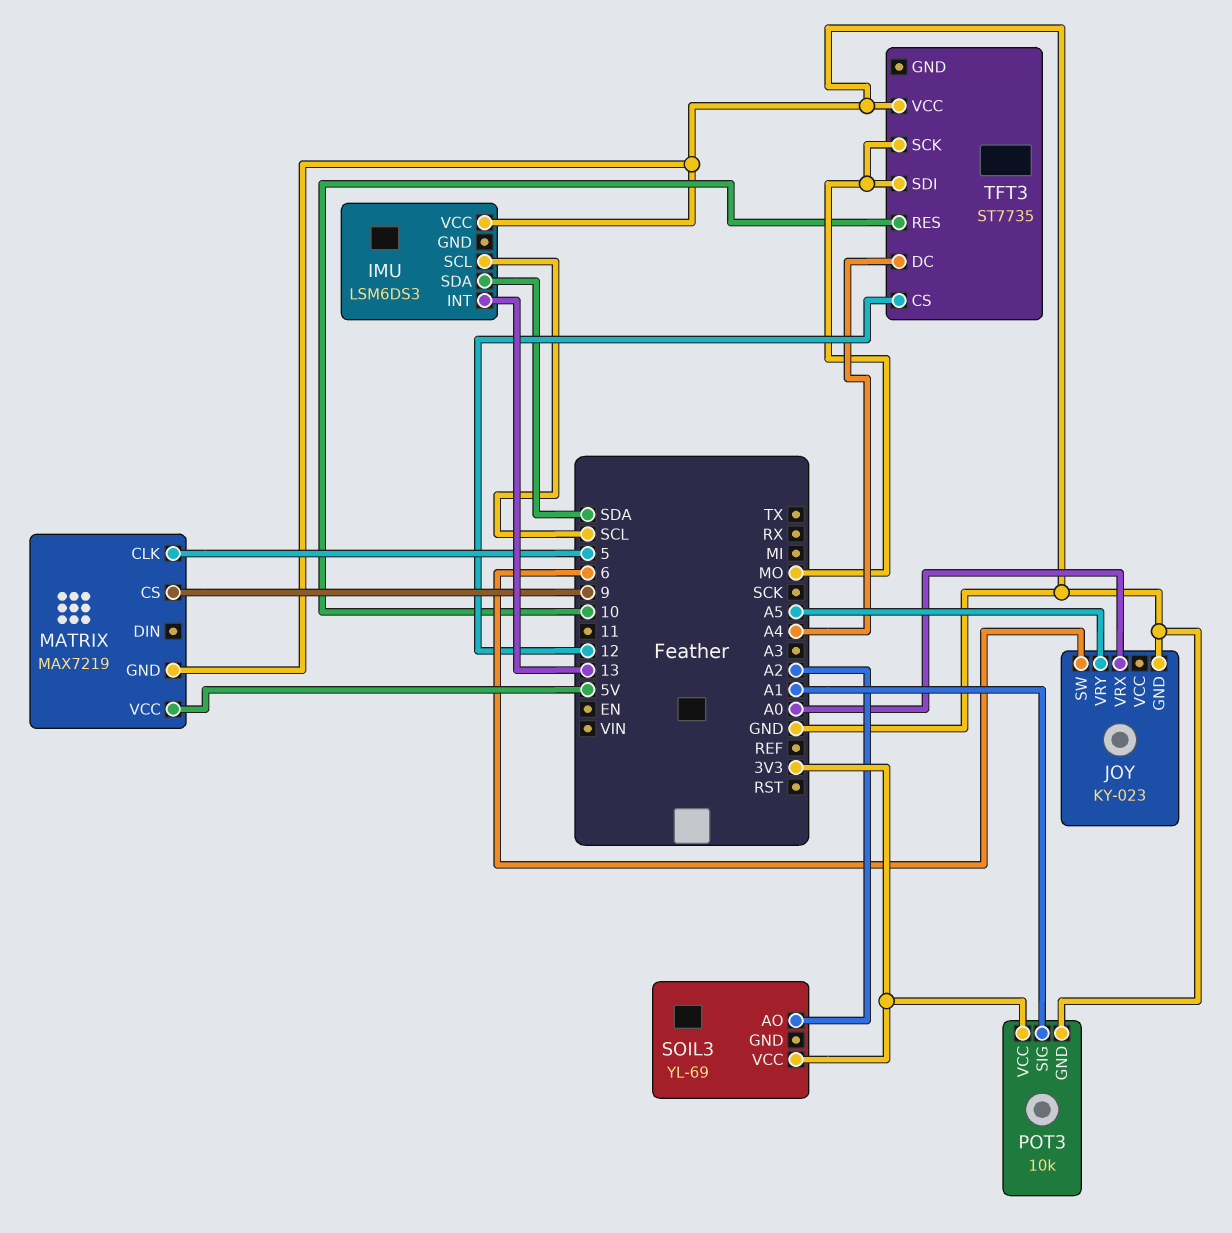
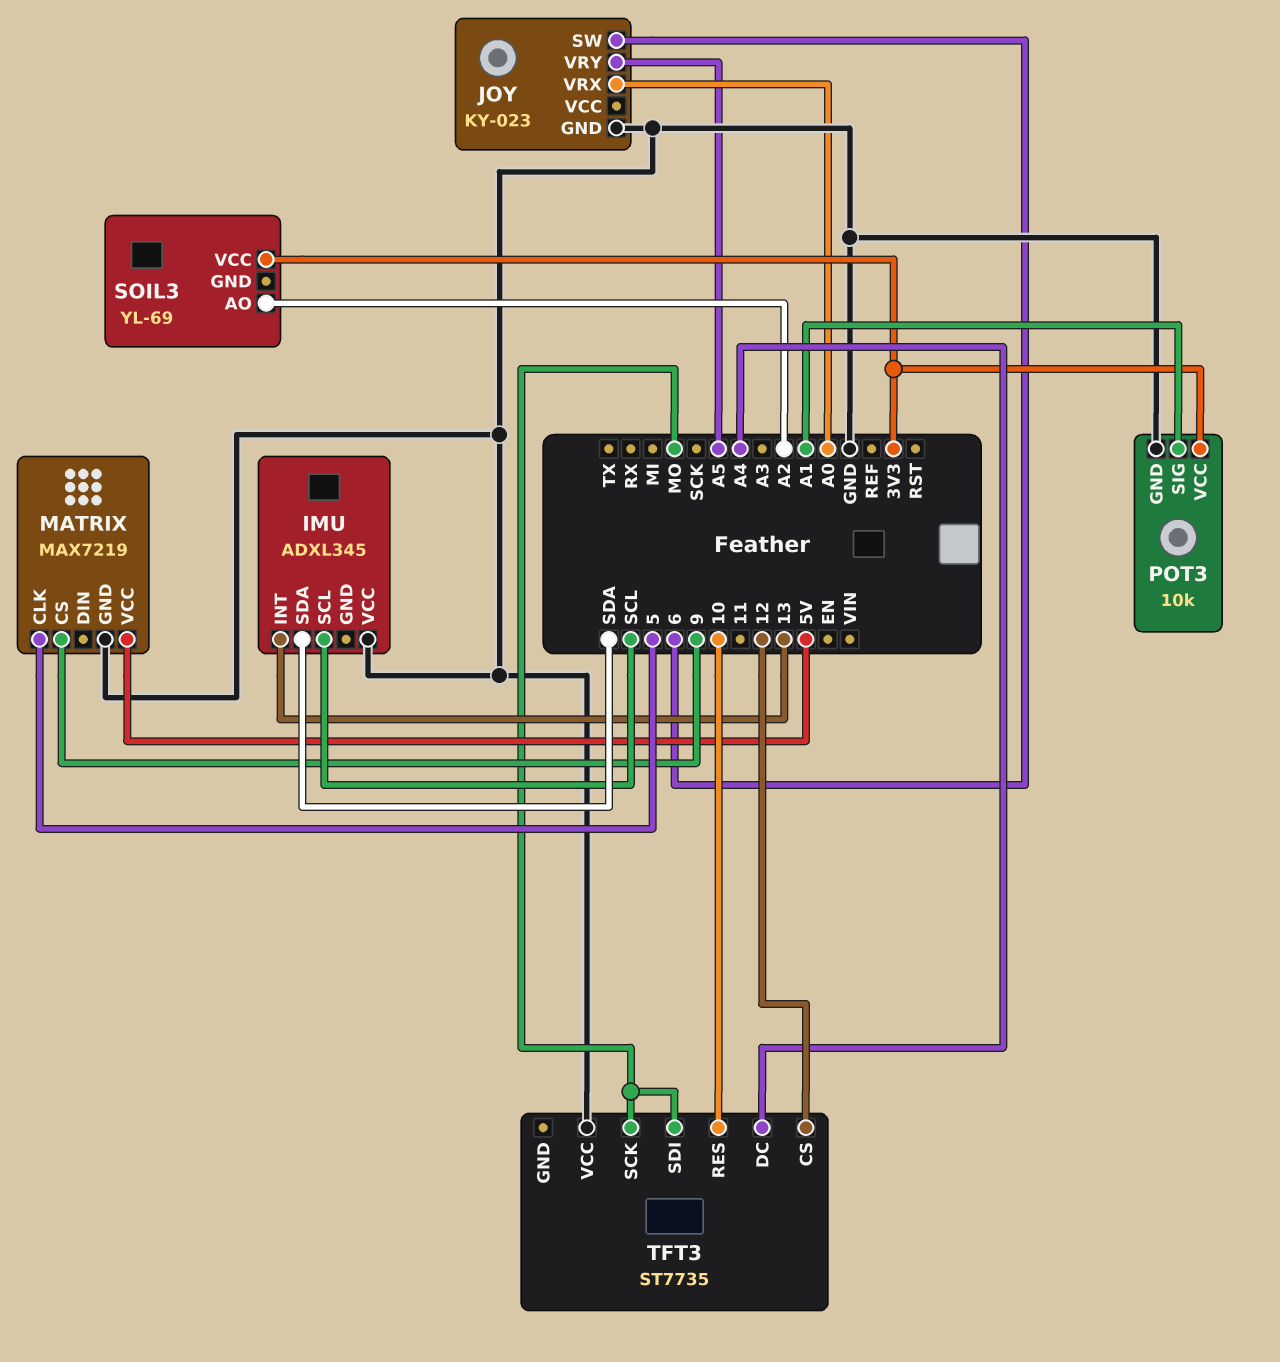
IMU: LSM6DS3 -> ADXL345

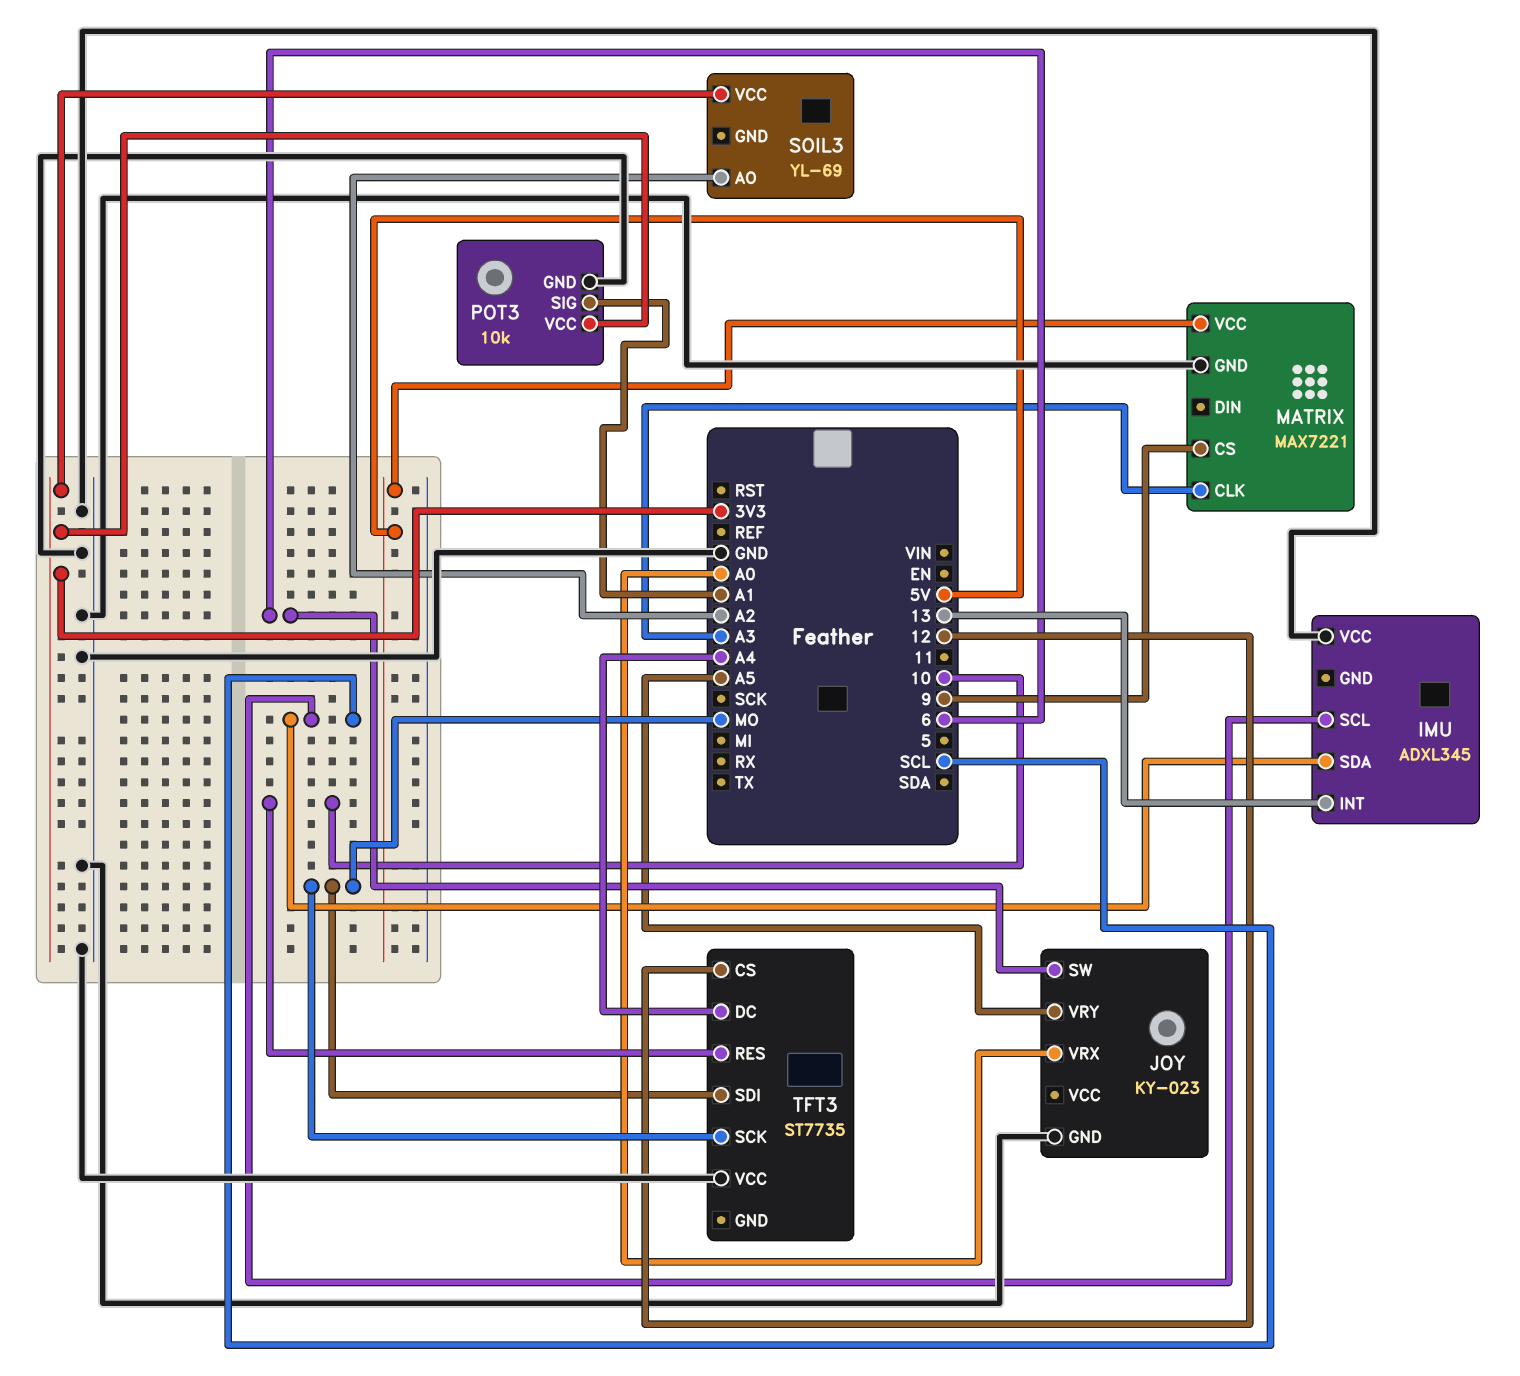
IMU pin SDA: SDA -> SCL
MATRIX: MAX7219 -> MAX7221
MATRIX pin CLK: 5 -> A3

